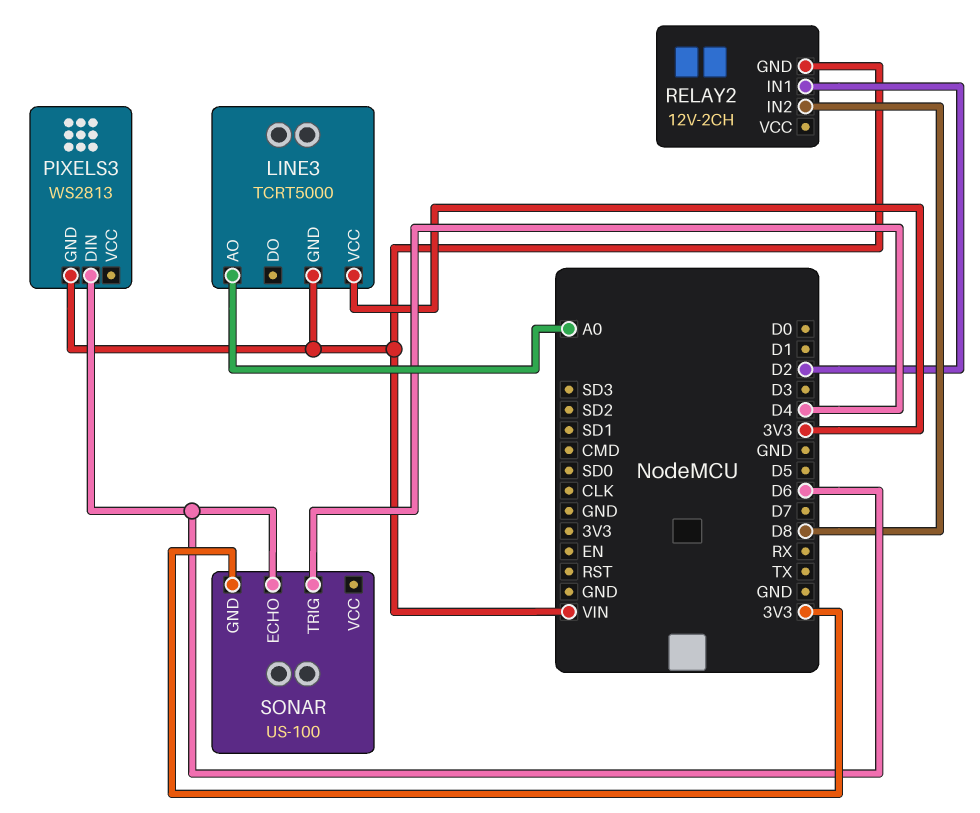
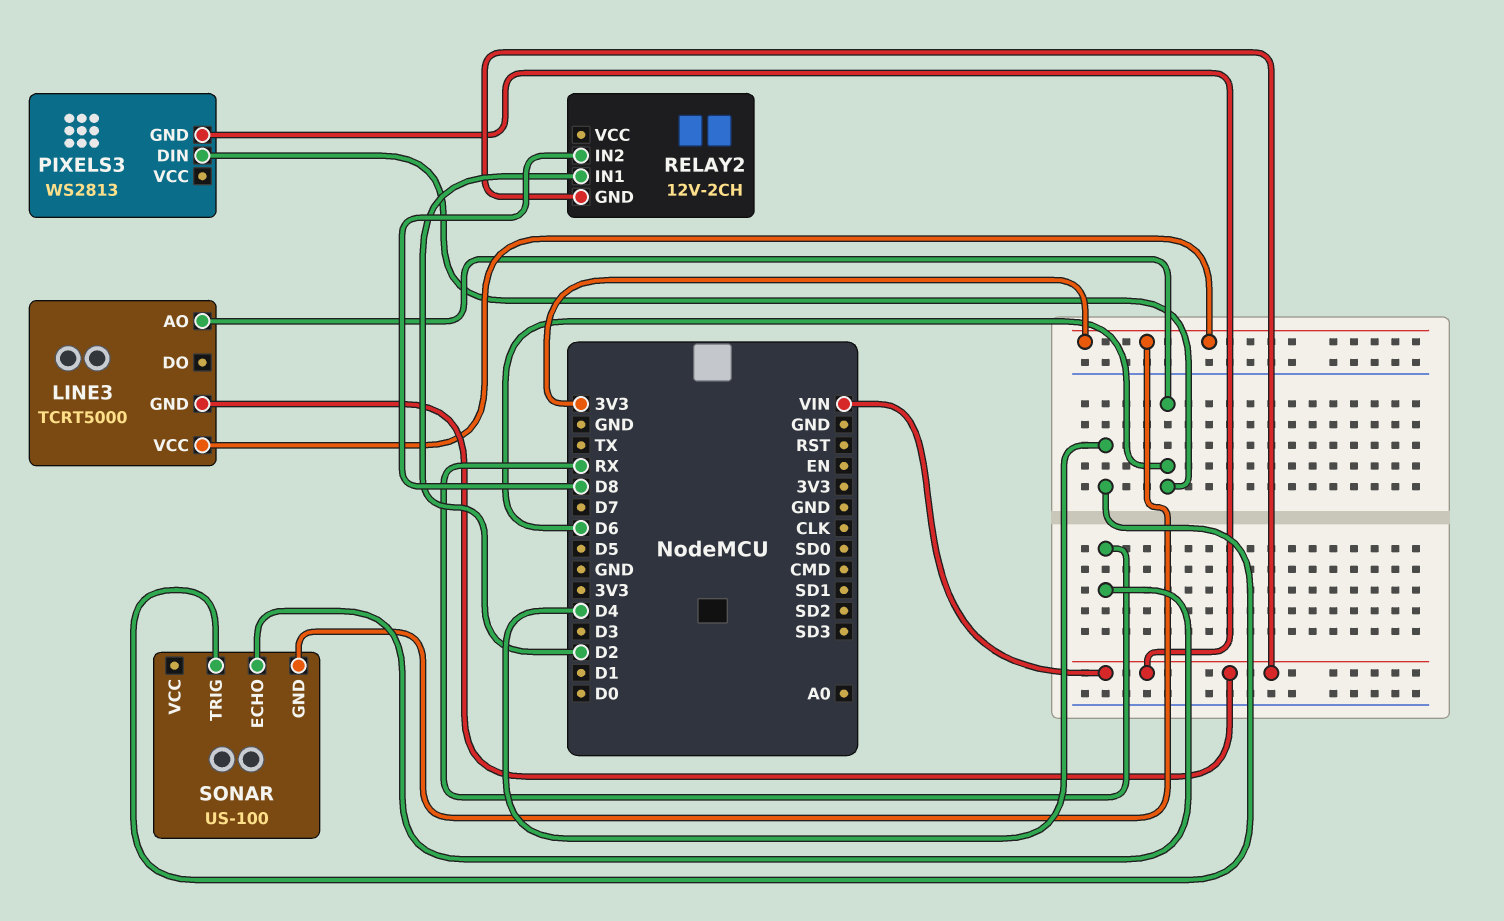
LINE3 pin AO: A0 -> D6
SONAR pin ECHO: D6 -> RX

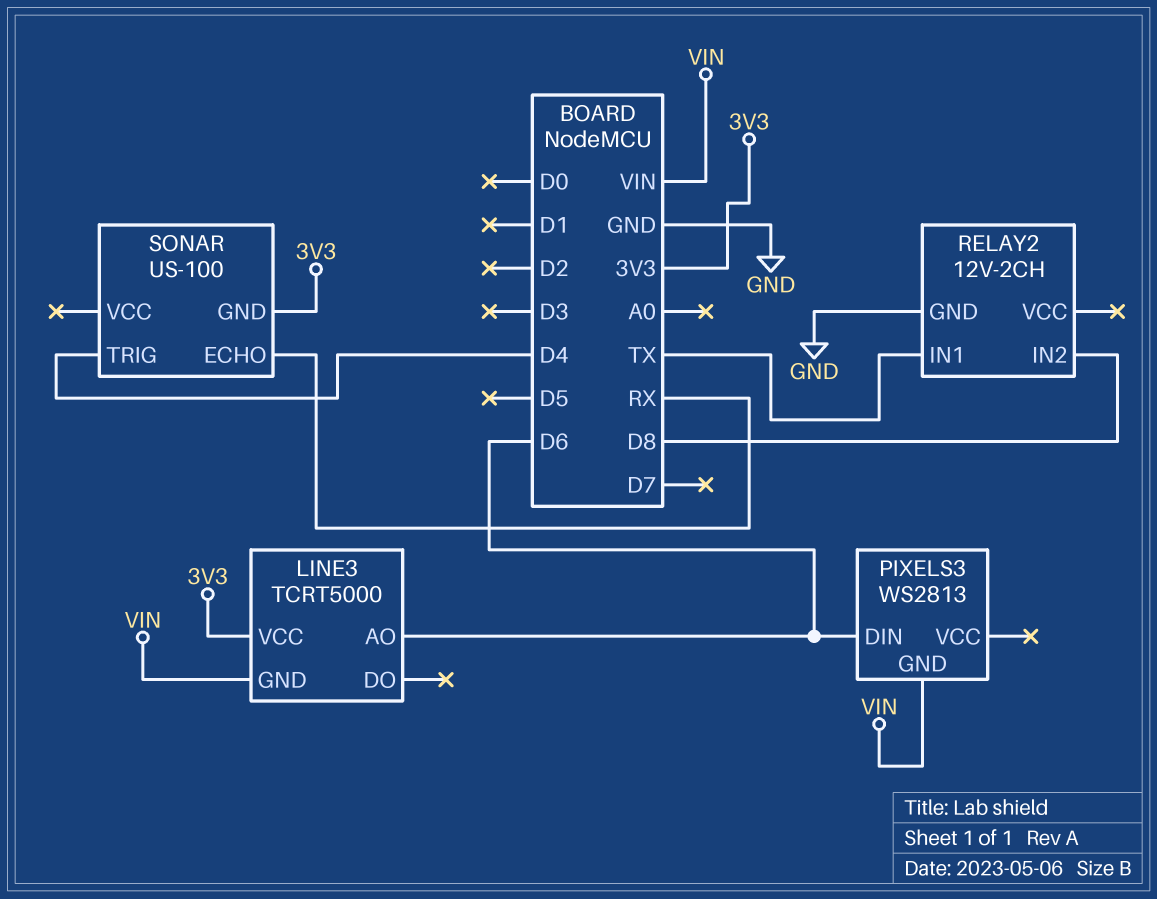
RELAY2 pin GND: VIN -> GND
RELAY2 pin IN1: D2 -> TX

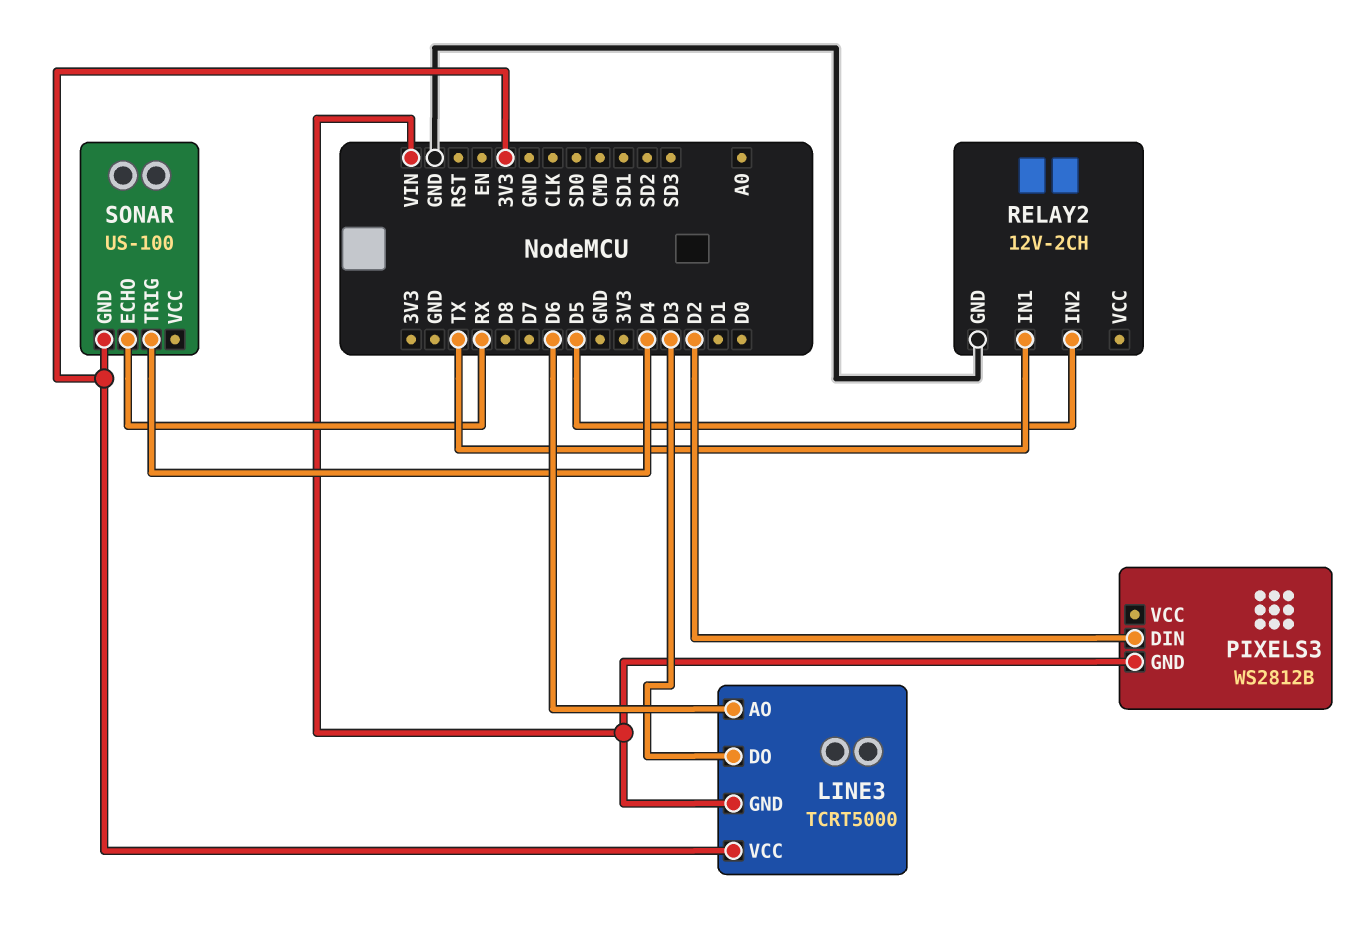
LINE3 pin DO: none -> D3
PIXELS3: WS2813 -> WS2812B
PIXELS3 pin DIN: D6 -> D2
RELAY2 pin IN2: D8 -> D5

